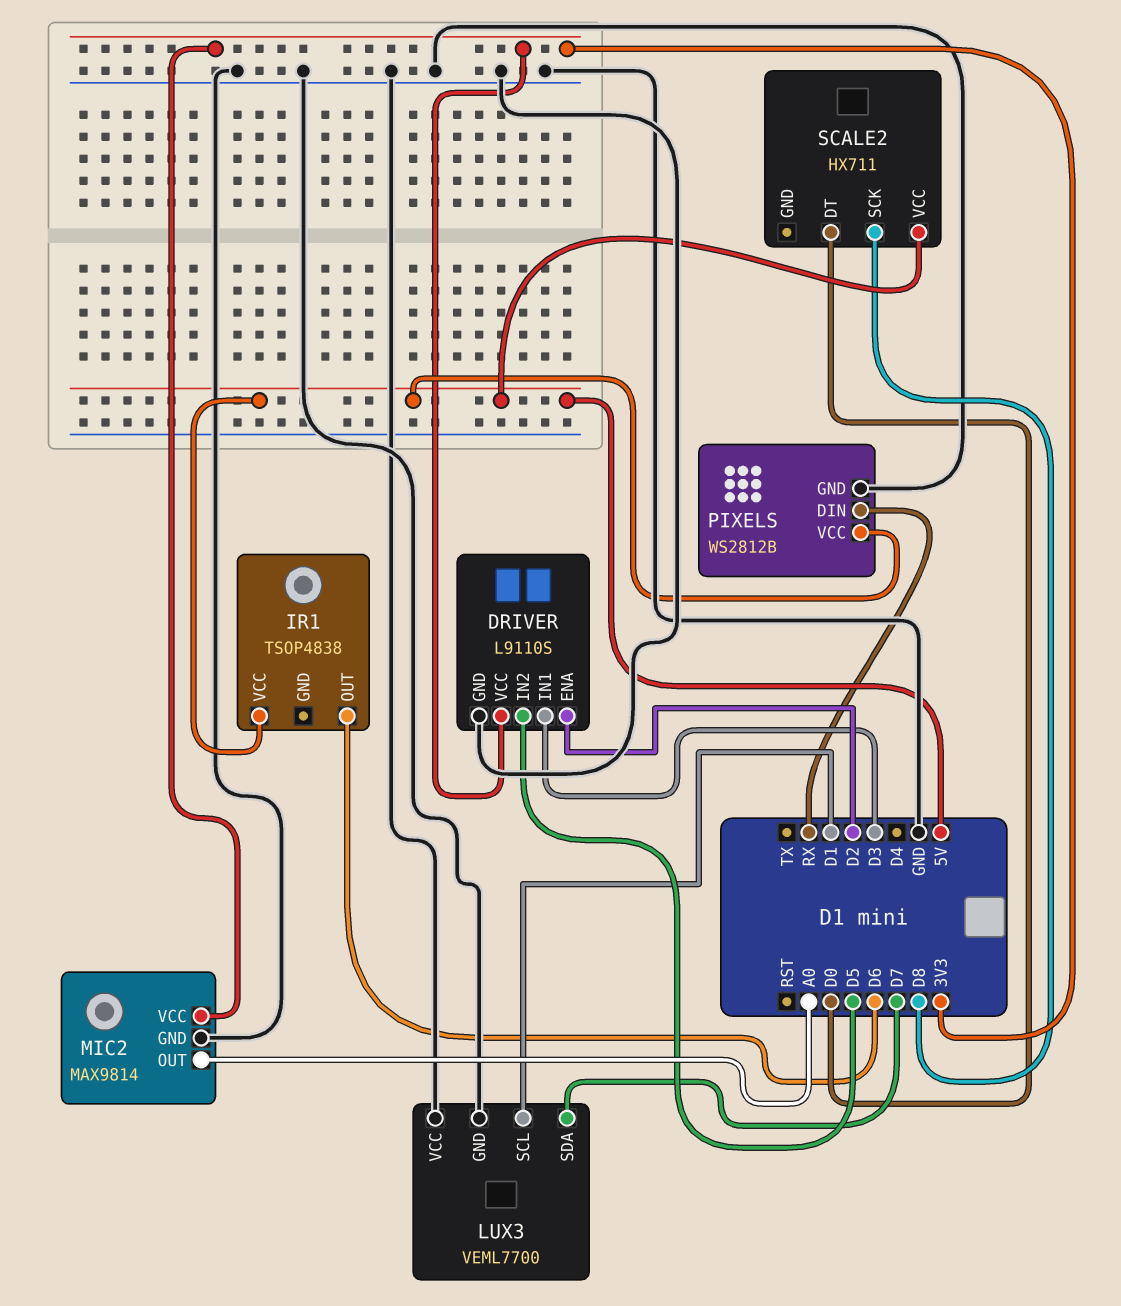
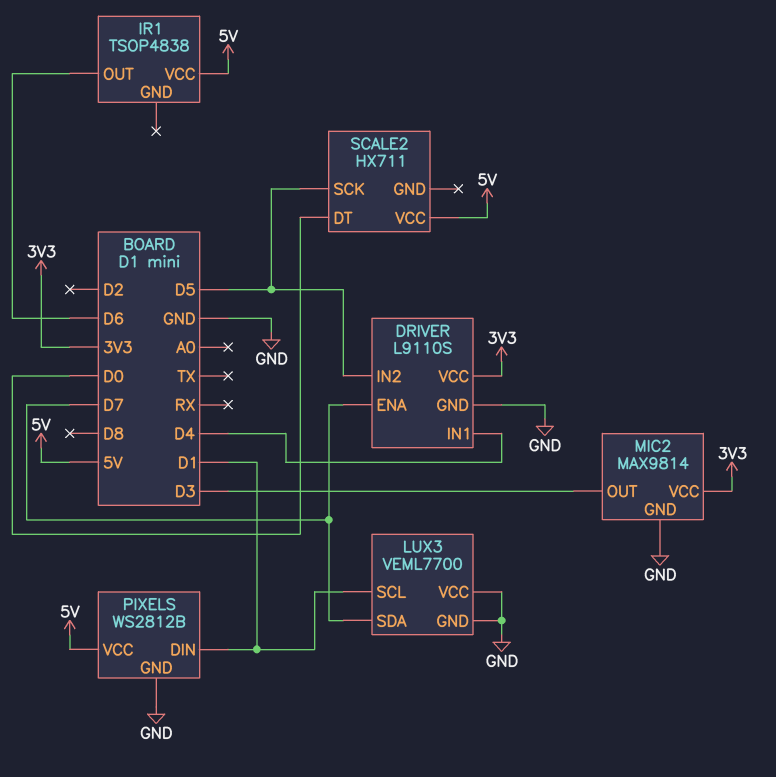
DRIVER pin ENA: D2 -> D7
DRIVER pin IN1: D3 -> D4
MIC2 pin OUT: A0 -> D3
PIXELS pin DIN: RX -> D1
SCALE2 pin SCK: D8 -> D5

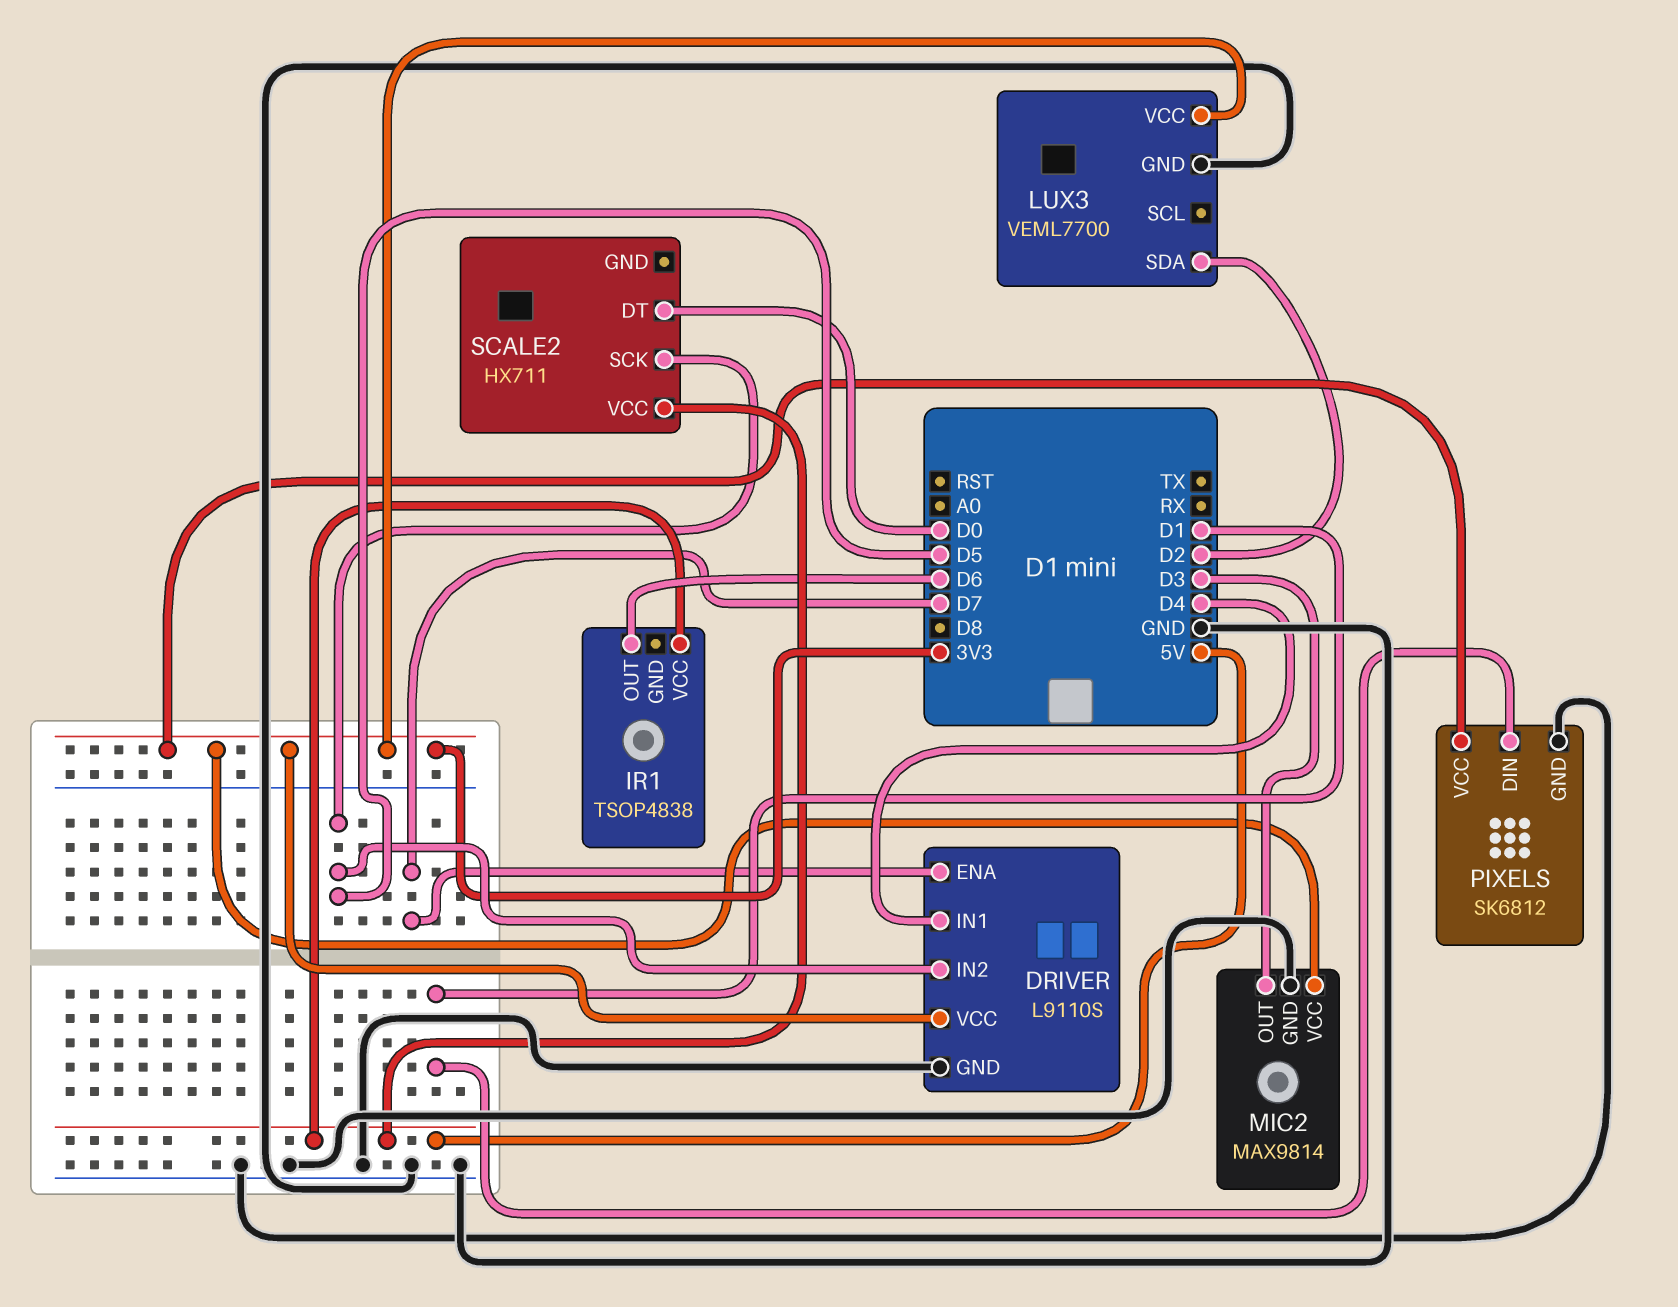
LUX3 pin SCL: D1 -> none
LUX3 pin SDA: D7 -> D2
LUX3 pin VCC: GND -> 3V3
PIXELS: WS2812B -> SK6812
PIXELS pin VCC: 5V -> 3V3

